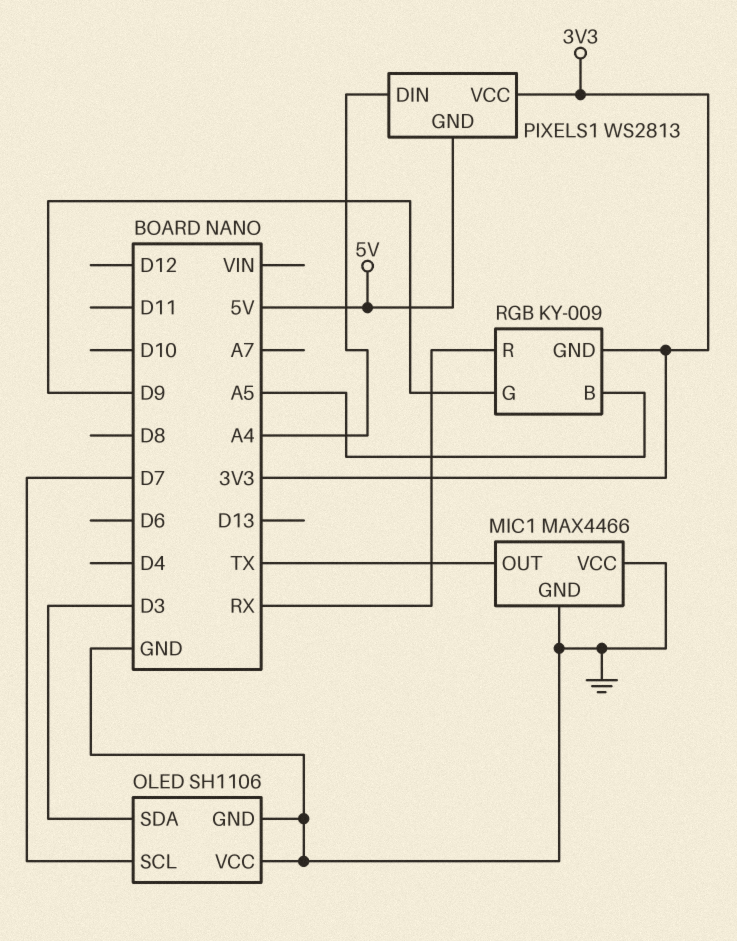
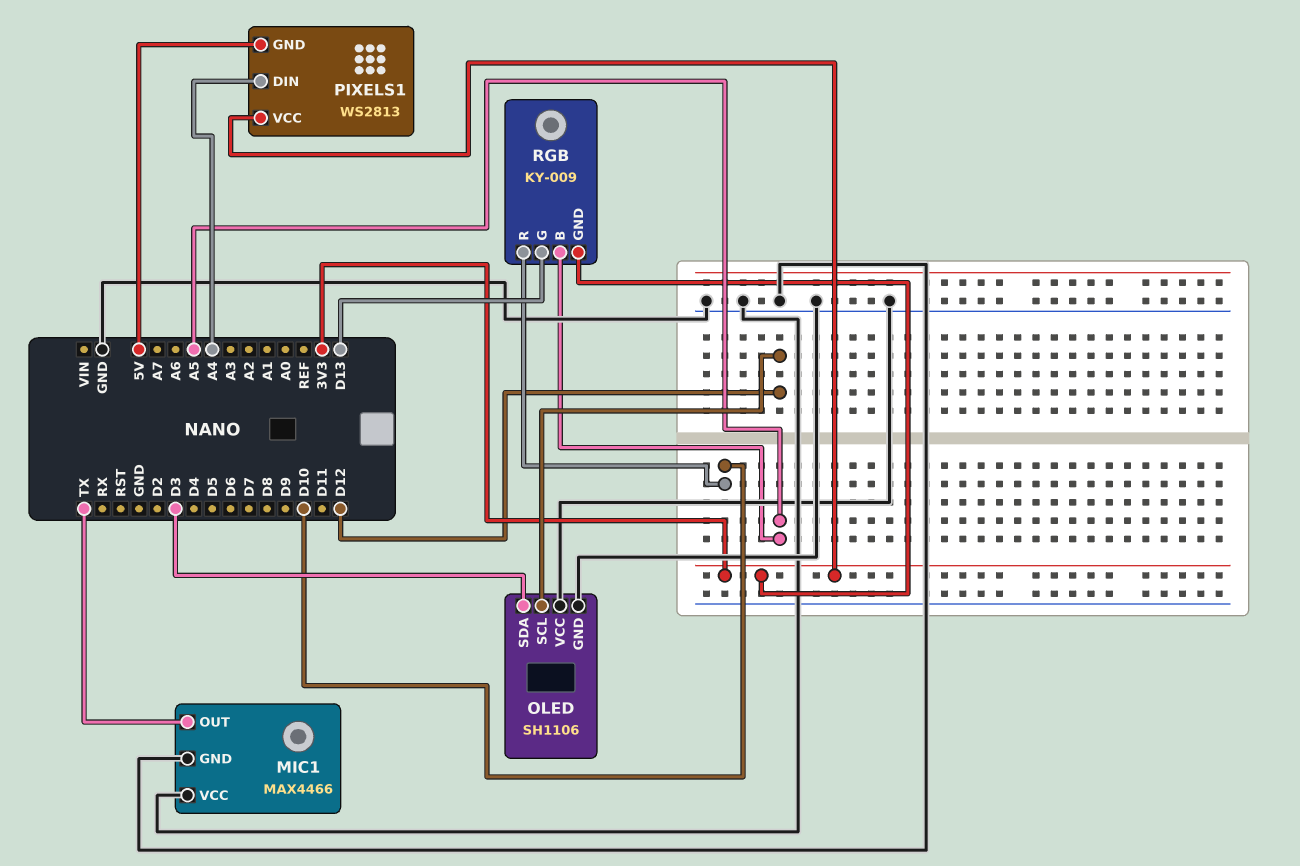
OLED pin SCL: D7 -> D12
RGB pin G: D9 -> D13
RGB pin R: RX -> D10

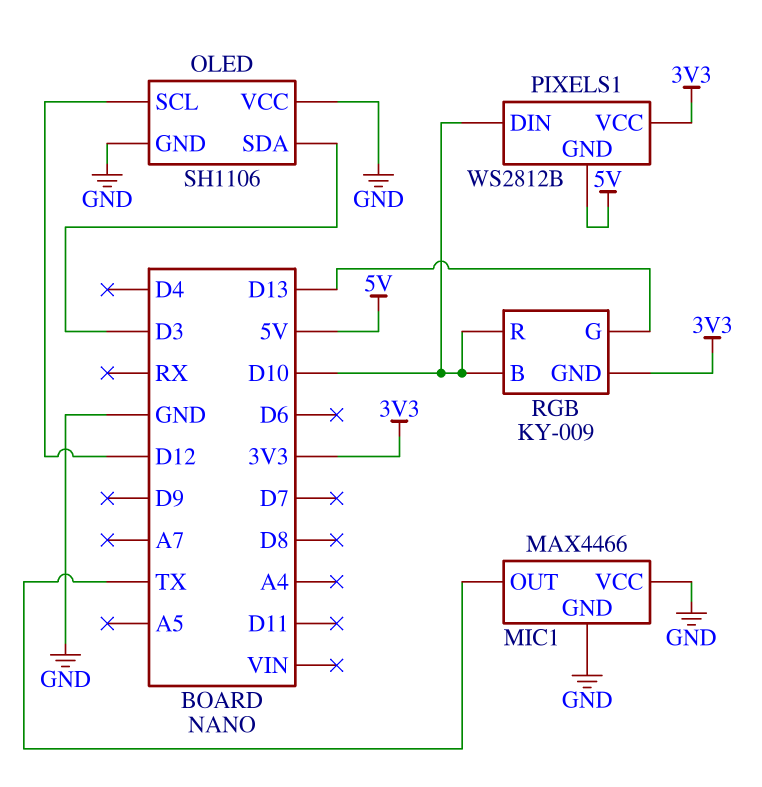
PIXELS1: WS2813 -> WS2812B
PIXELS1 pin DIN: A4 -> D10
RGB pin B: A5 -> D10

